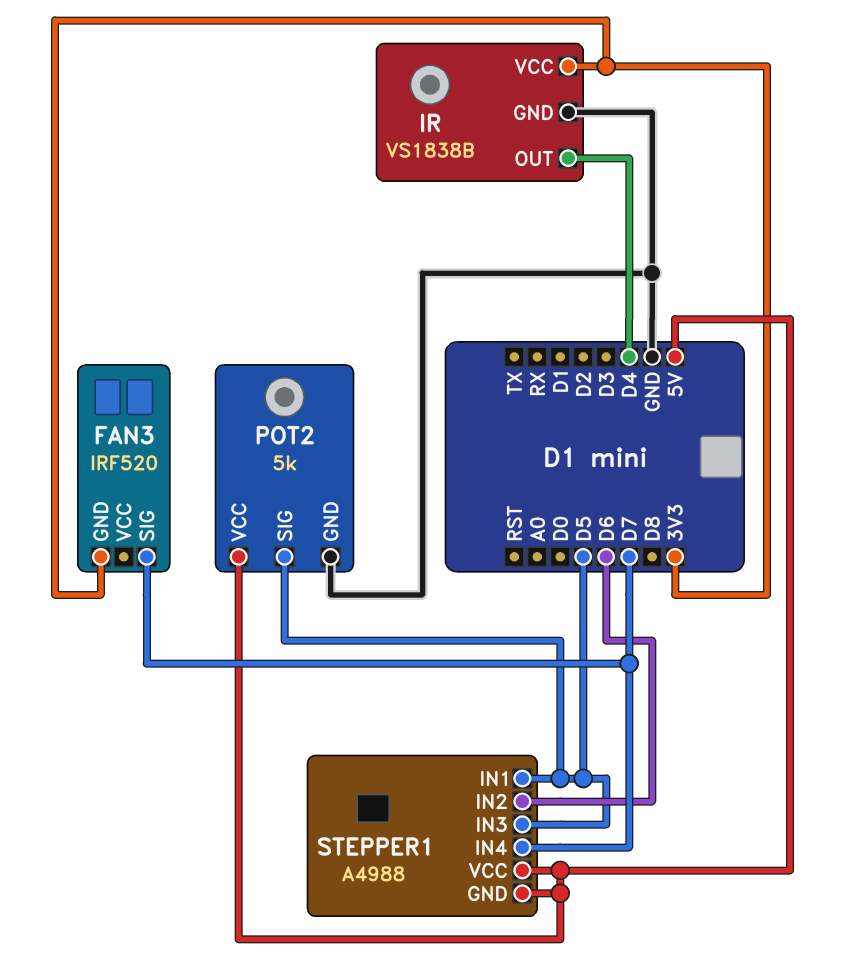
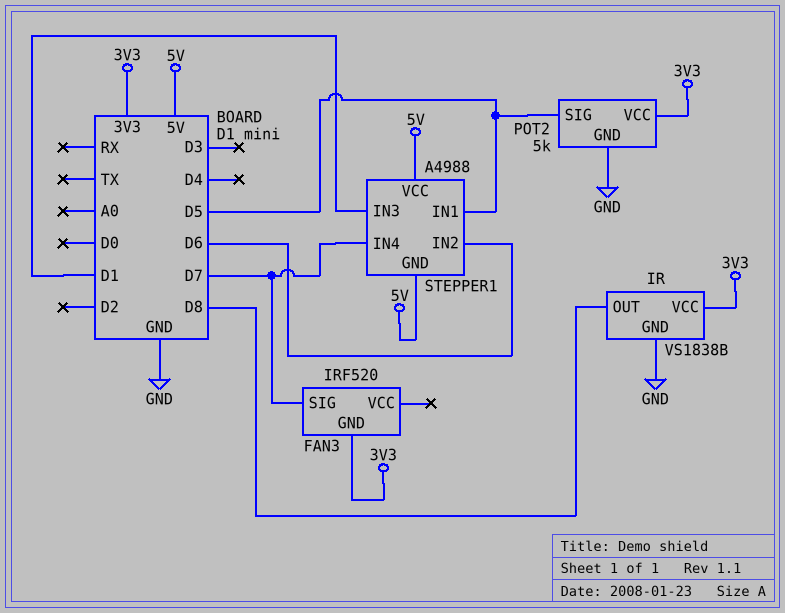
IR pin OUT: D4 -> D8
POT2 pin VCC: 5V -> 3V3
STEPPER1 pin IN3: D5 -> D1

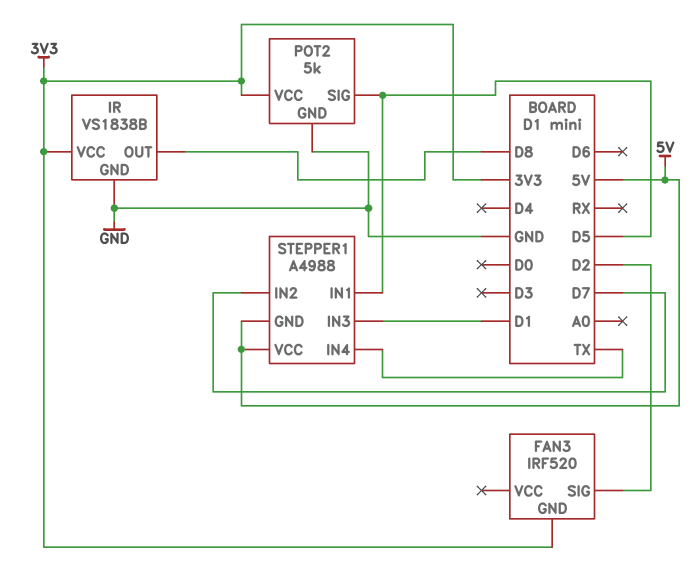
FAN3 pin SIG: D7 -> D2
STEPPER1 pin IN2: D6 -> D7
STEPPER1 pin IN4: D7 -> TX

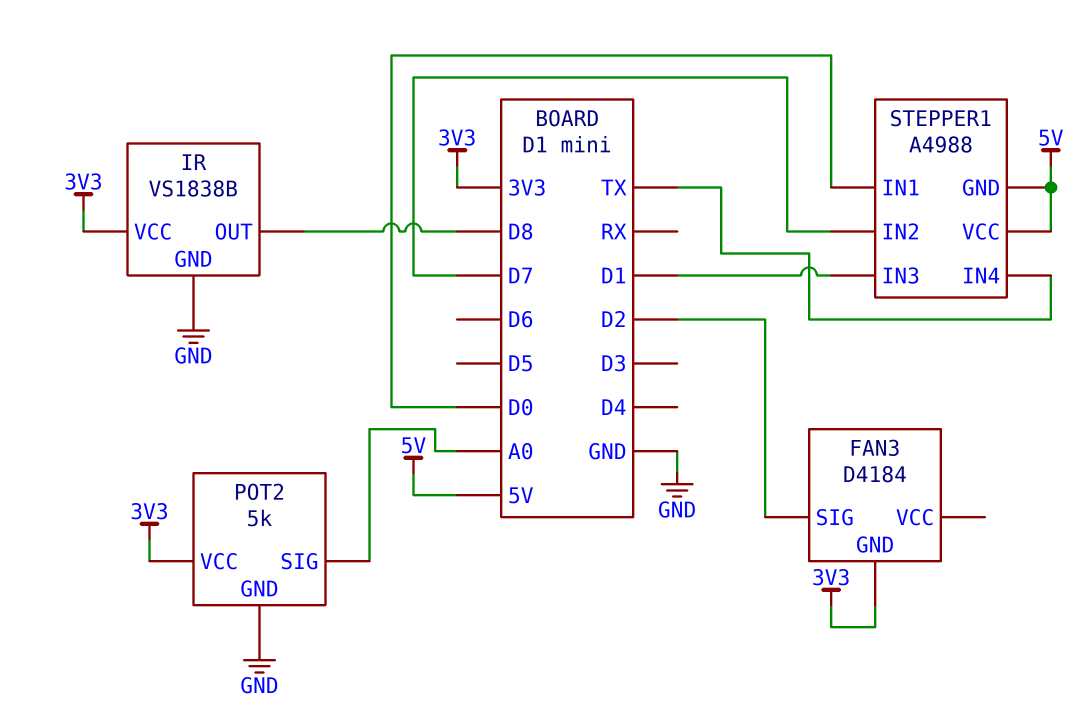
FAN3: IRF520 -> D4184
POT2 pin SIG: D5 -> A0
STEPPER1 pin IN1: D5 -> D0

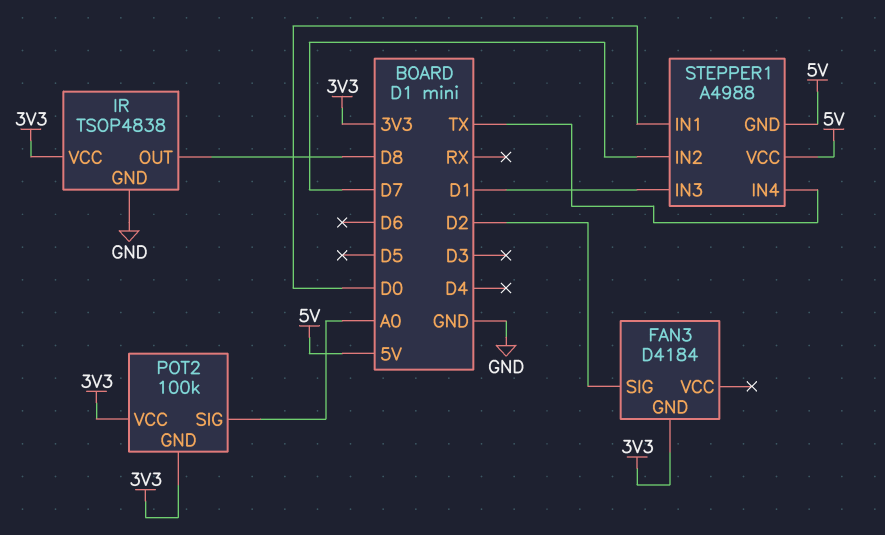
IR: VS1838B -> TSOP4838
POT2: 5k -> 100k
POT2 pin GND: GND -> 3V3

